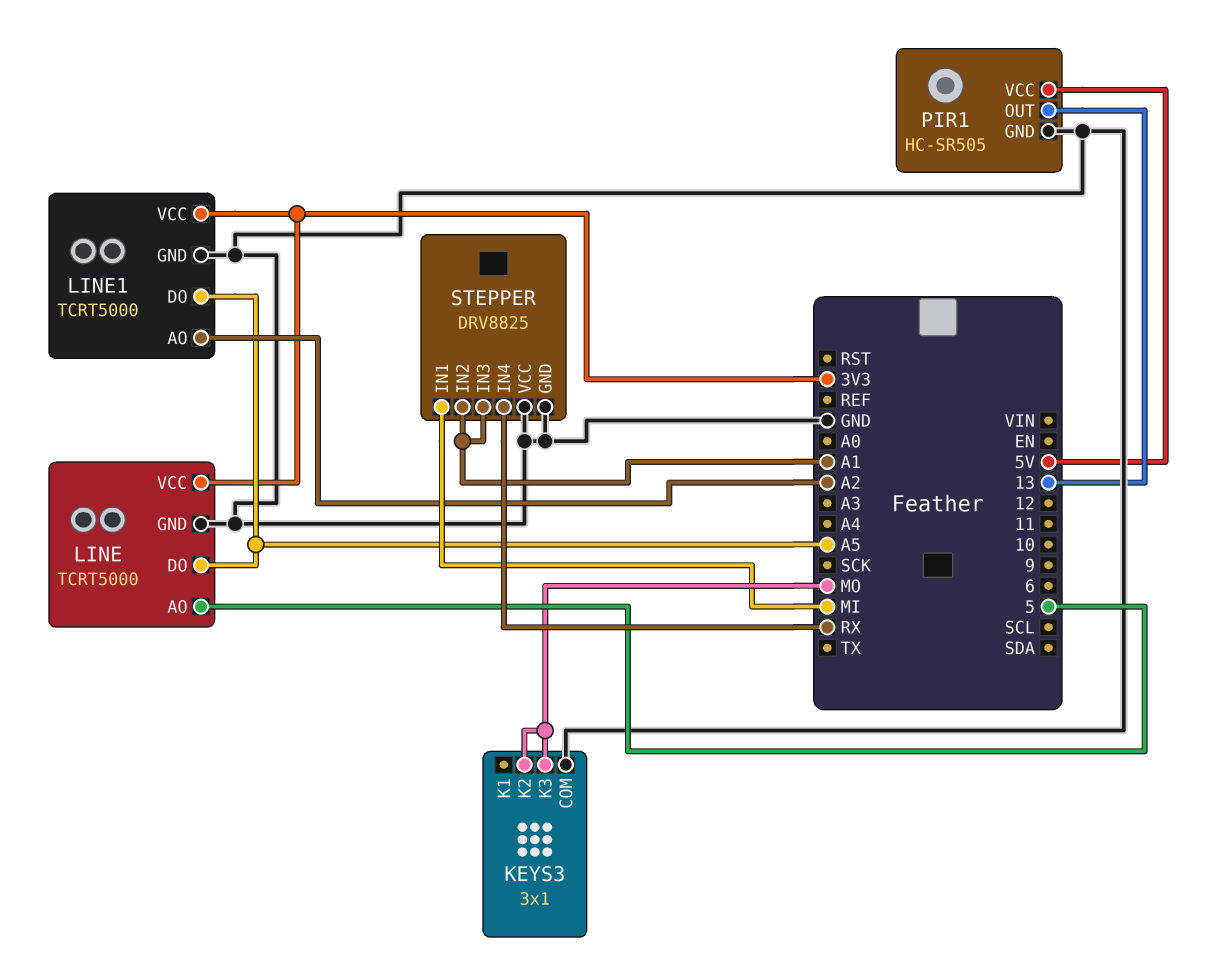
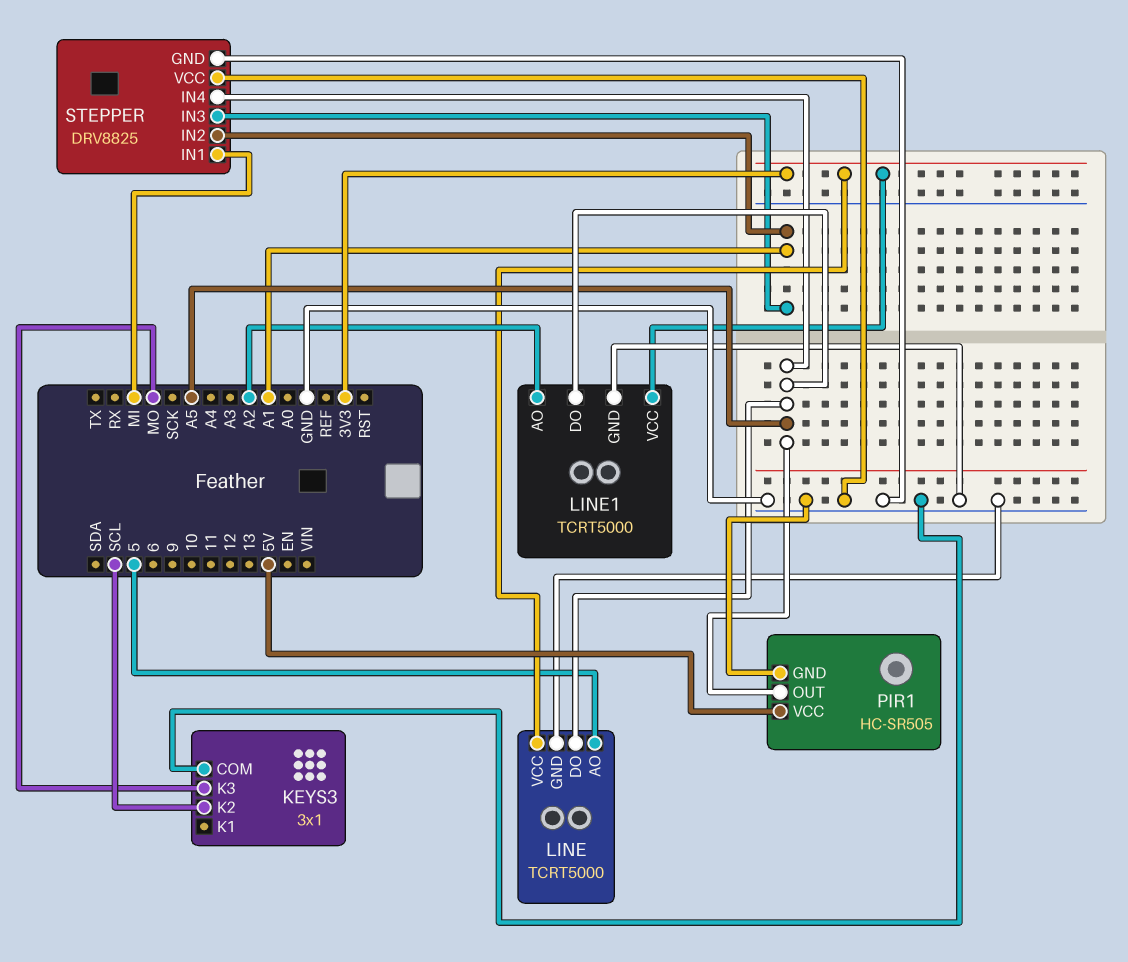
KEYS3 pin K2: MO -> SCL
PIR1 pin OUT: 13 -> A5
STEPPER pin IN4: RX -> A5

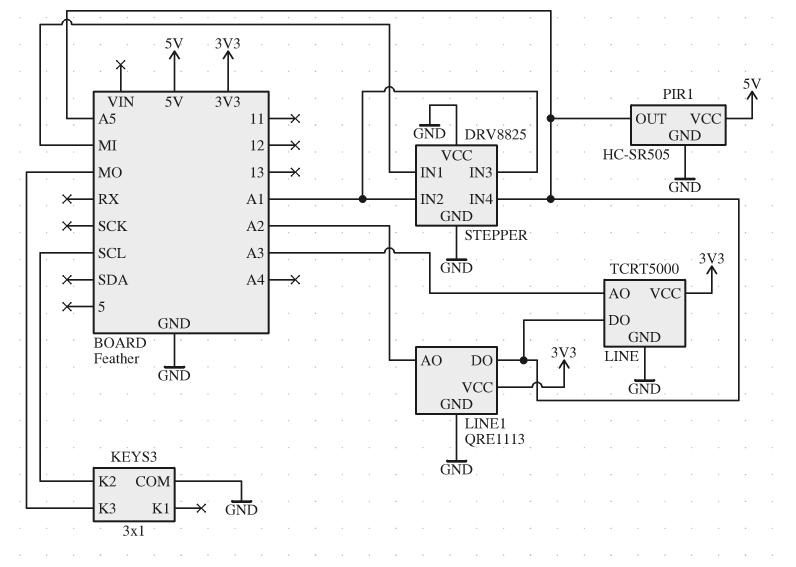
LINE pin AO: 5 -> A3
LINE1: TCRT5000 -> QRE1113

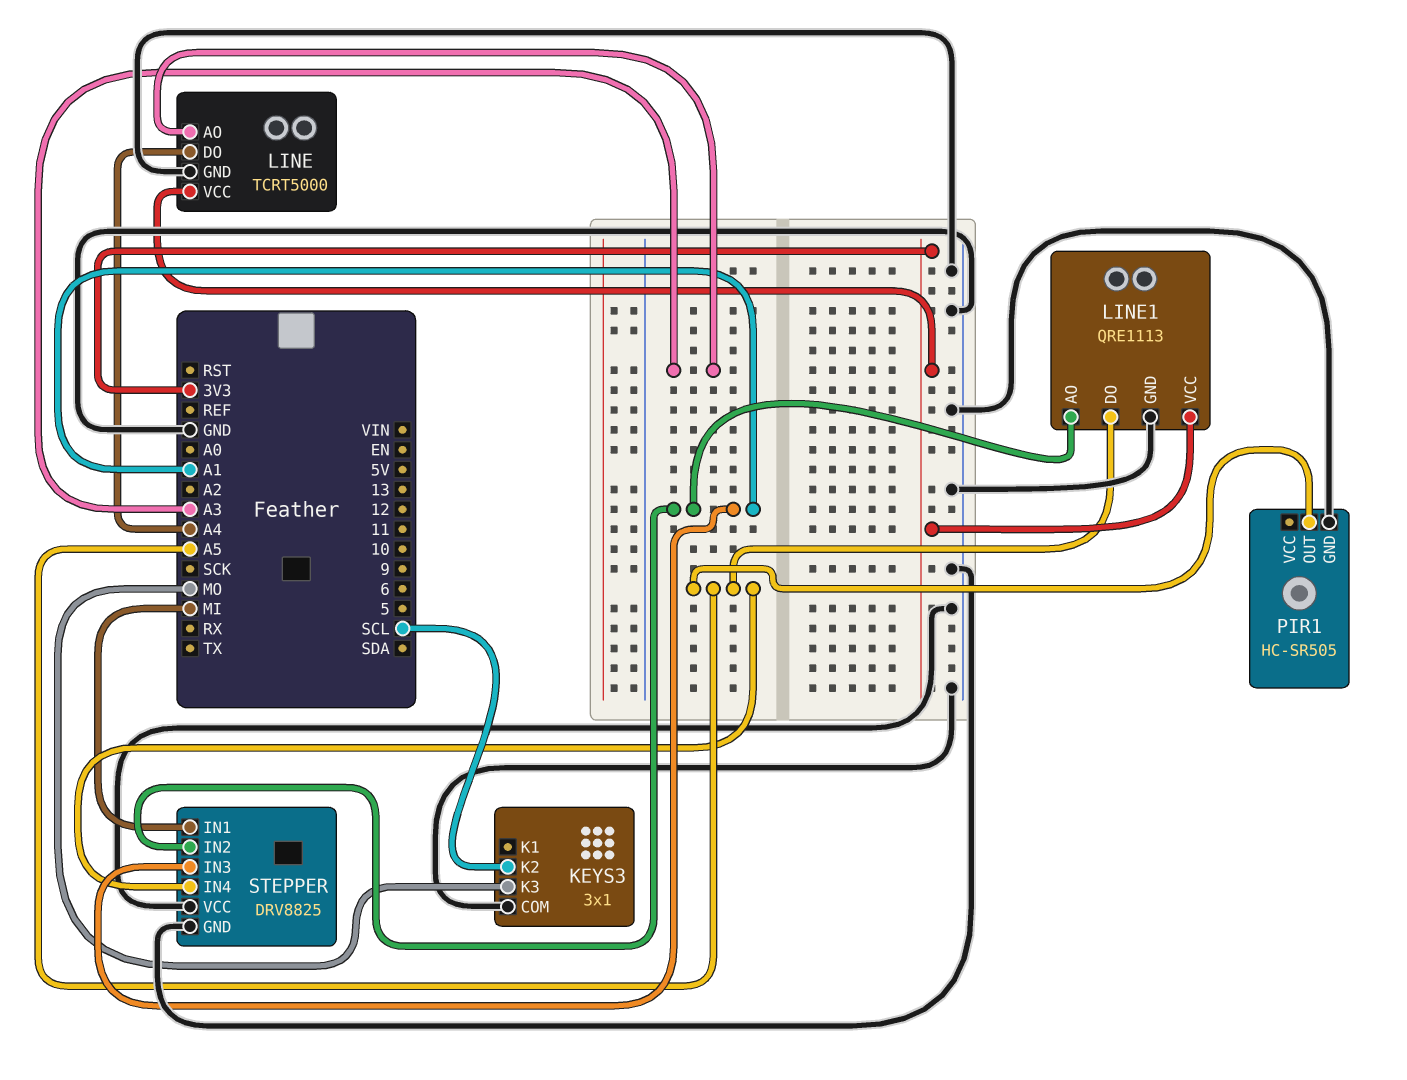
LINE pin DO: A5 -> A4
LINE1 pin AO: A2 -> A1
PIR1 pin VCC: 5V -> none

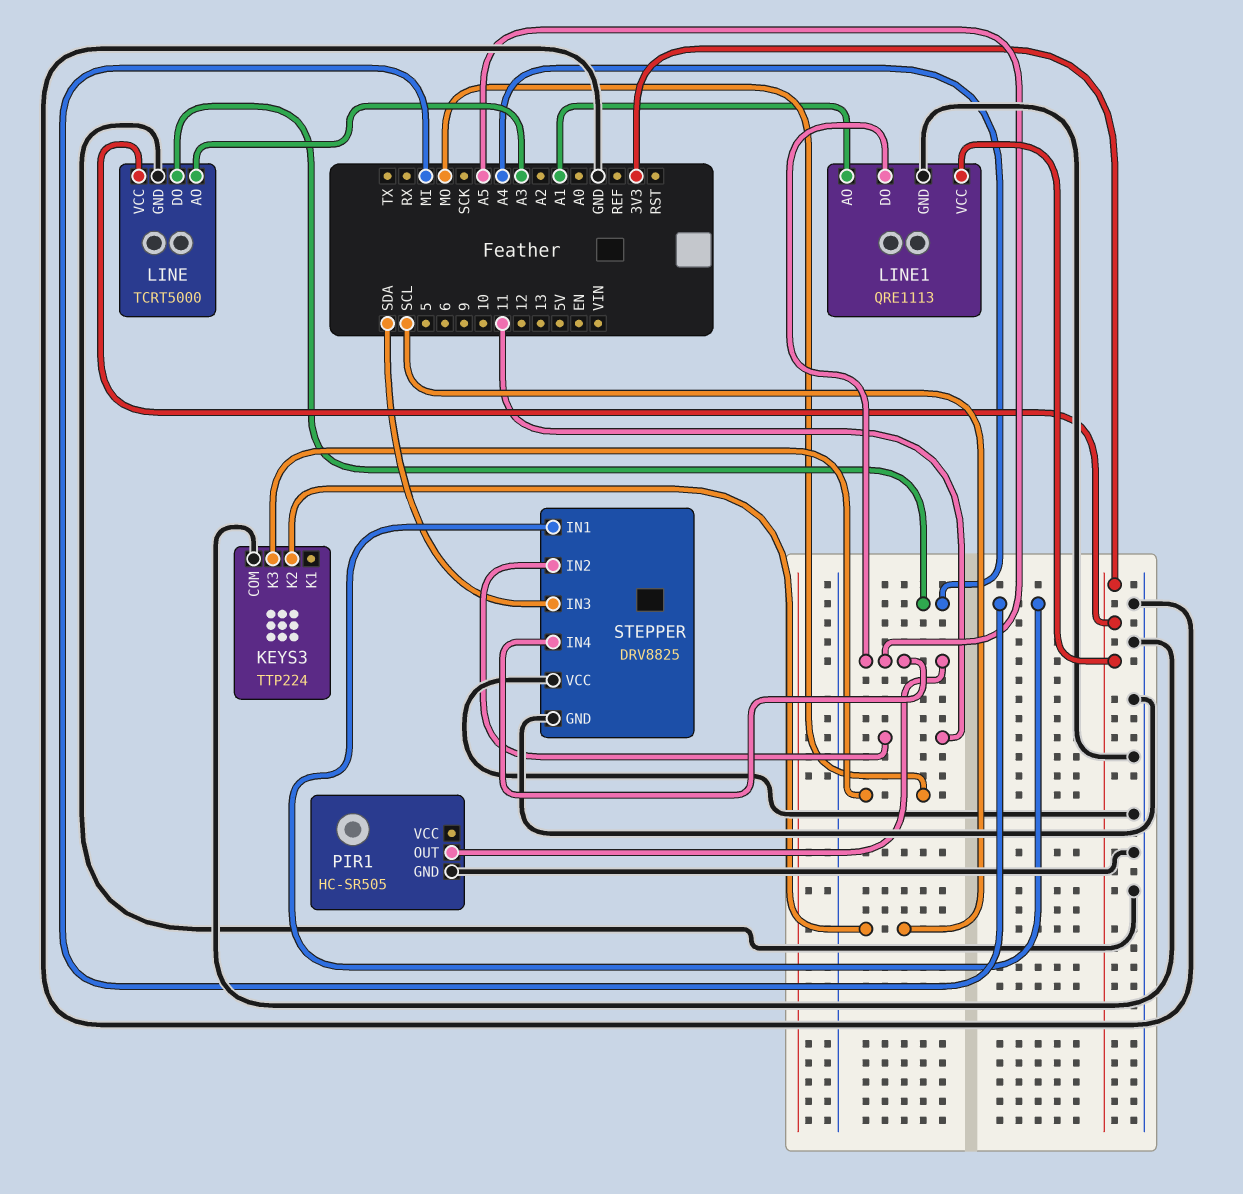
KEYS3: 3x1 -> TTP224
STEPPER pin IN2: A1 -> 11
STEPPER pin IN3: A1 -> SDA

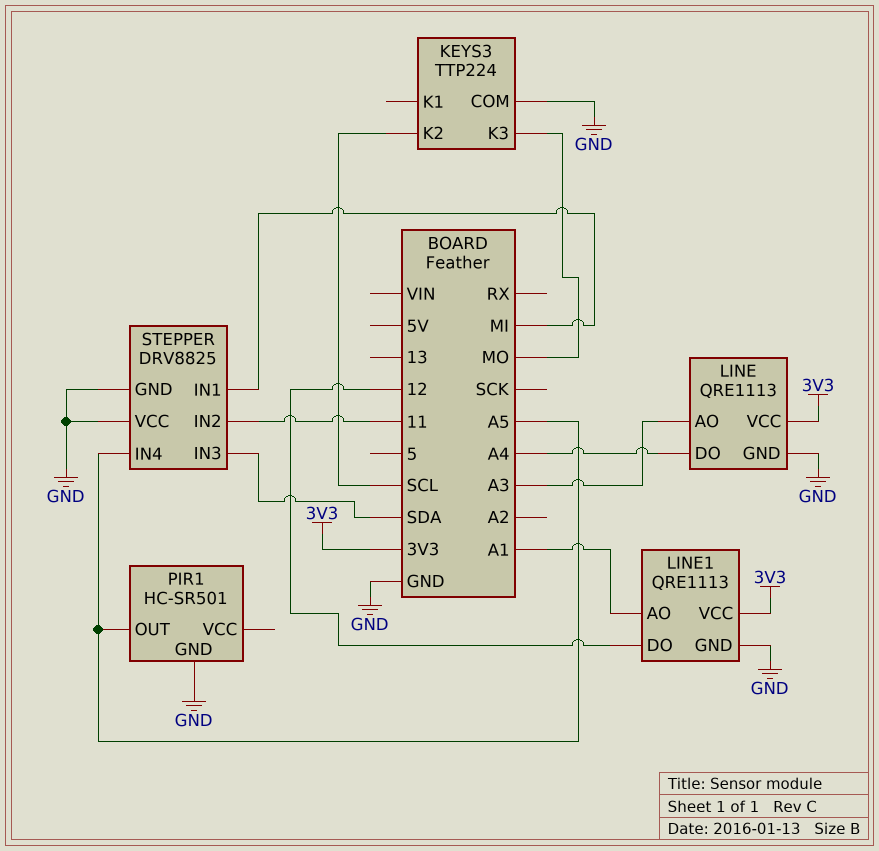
LINE: TCRT5000 -> QRE1113
LINE1 pin DO: A5 -> 12
PIR1: HC-SR505 -> HC-SR501

